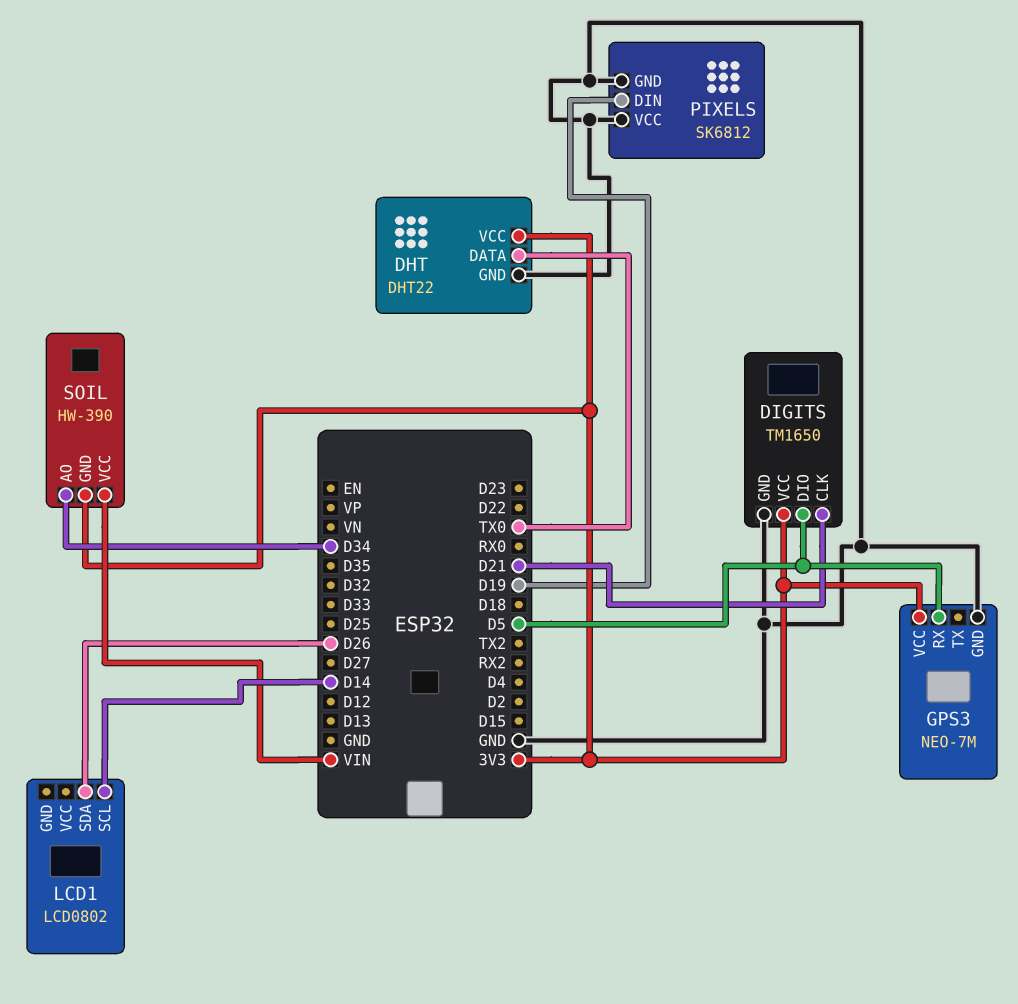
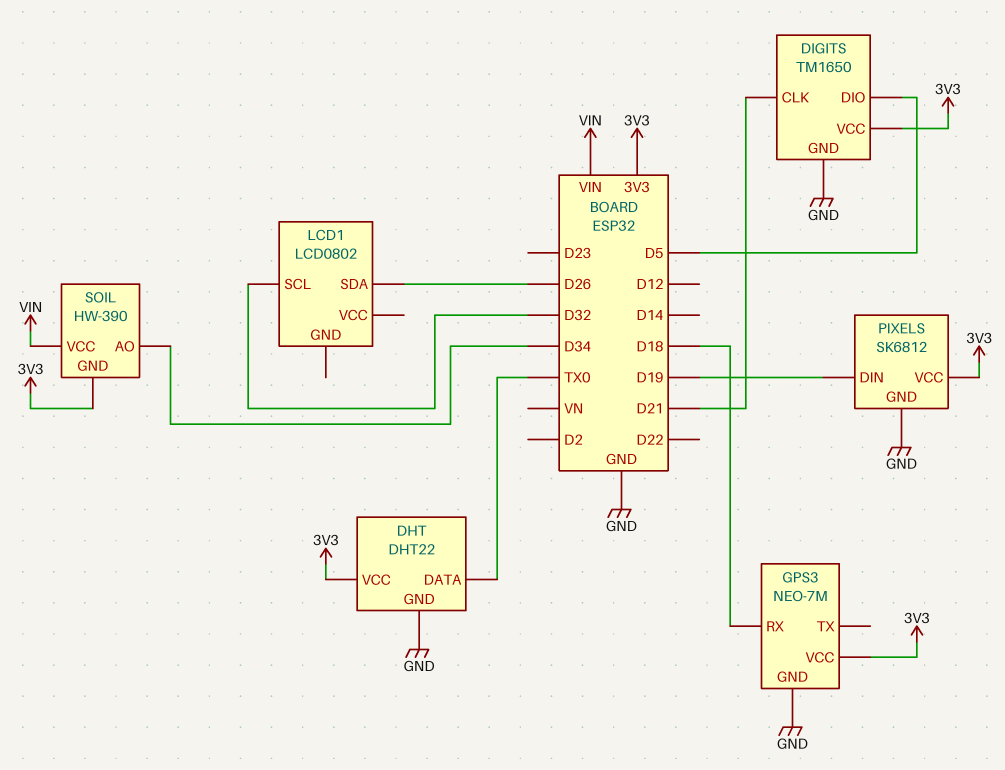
GPS3 pin RX: D5 -> D18
LCD1 pin SCL: D14 -> D32
PIXELS pin VCC: GND -> 3V3

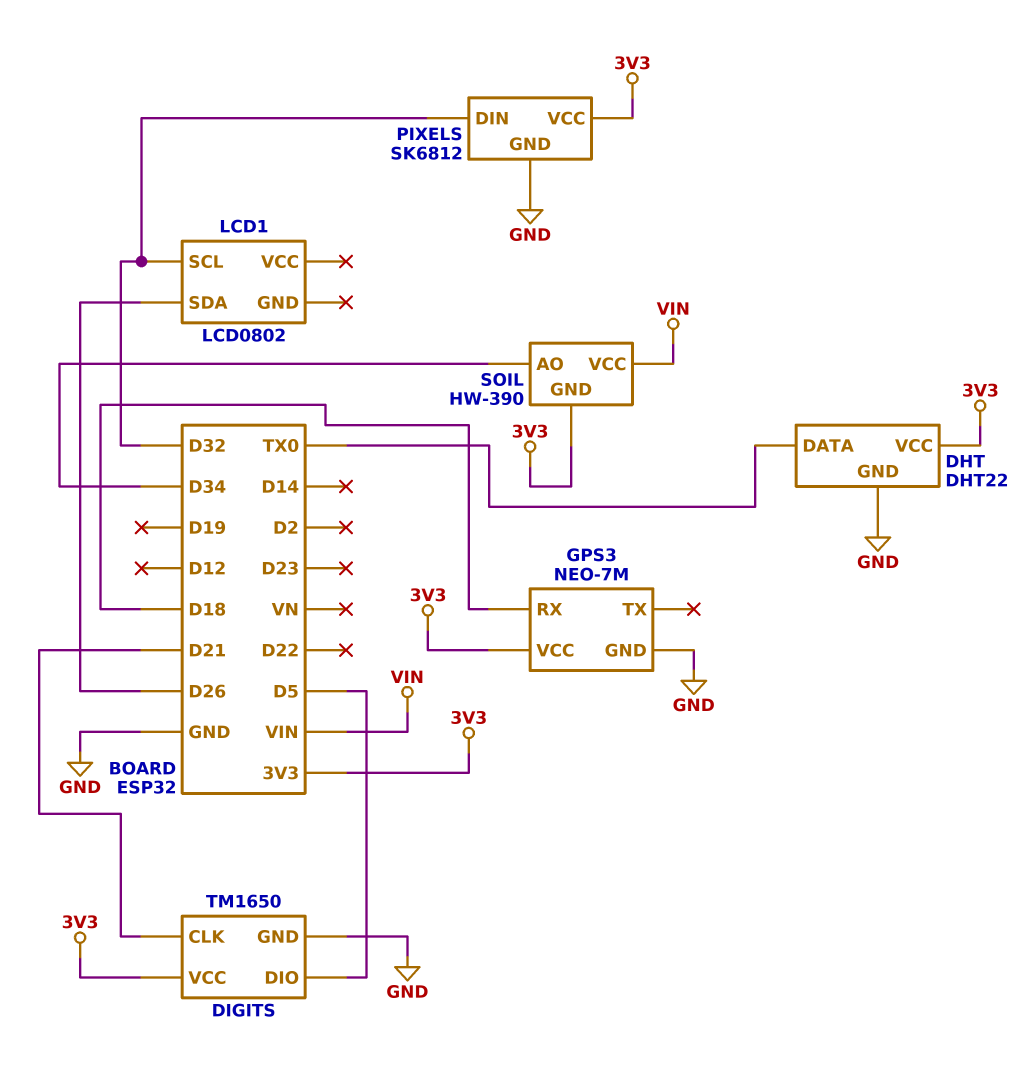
PIXELS pin DIN: D19 -> D32

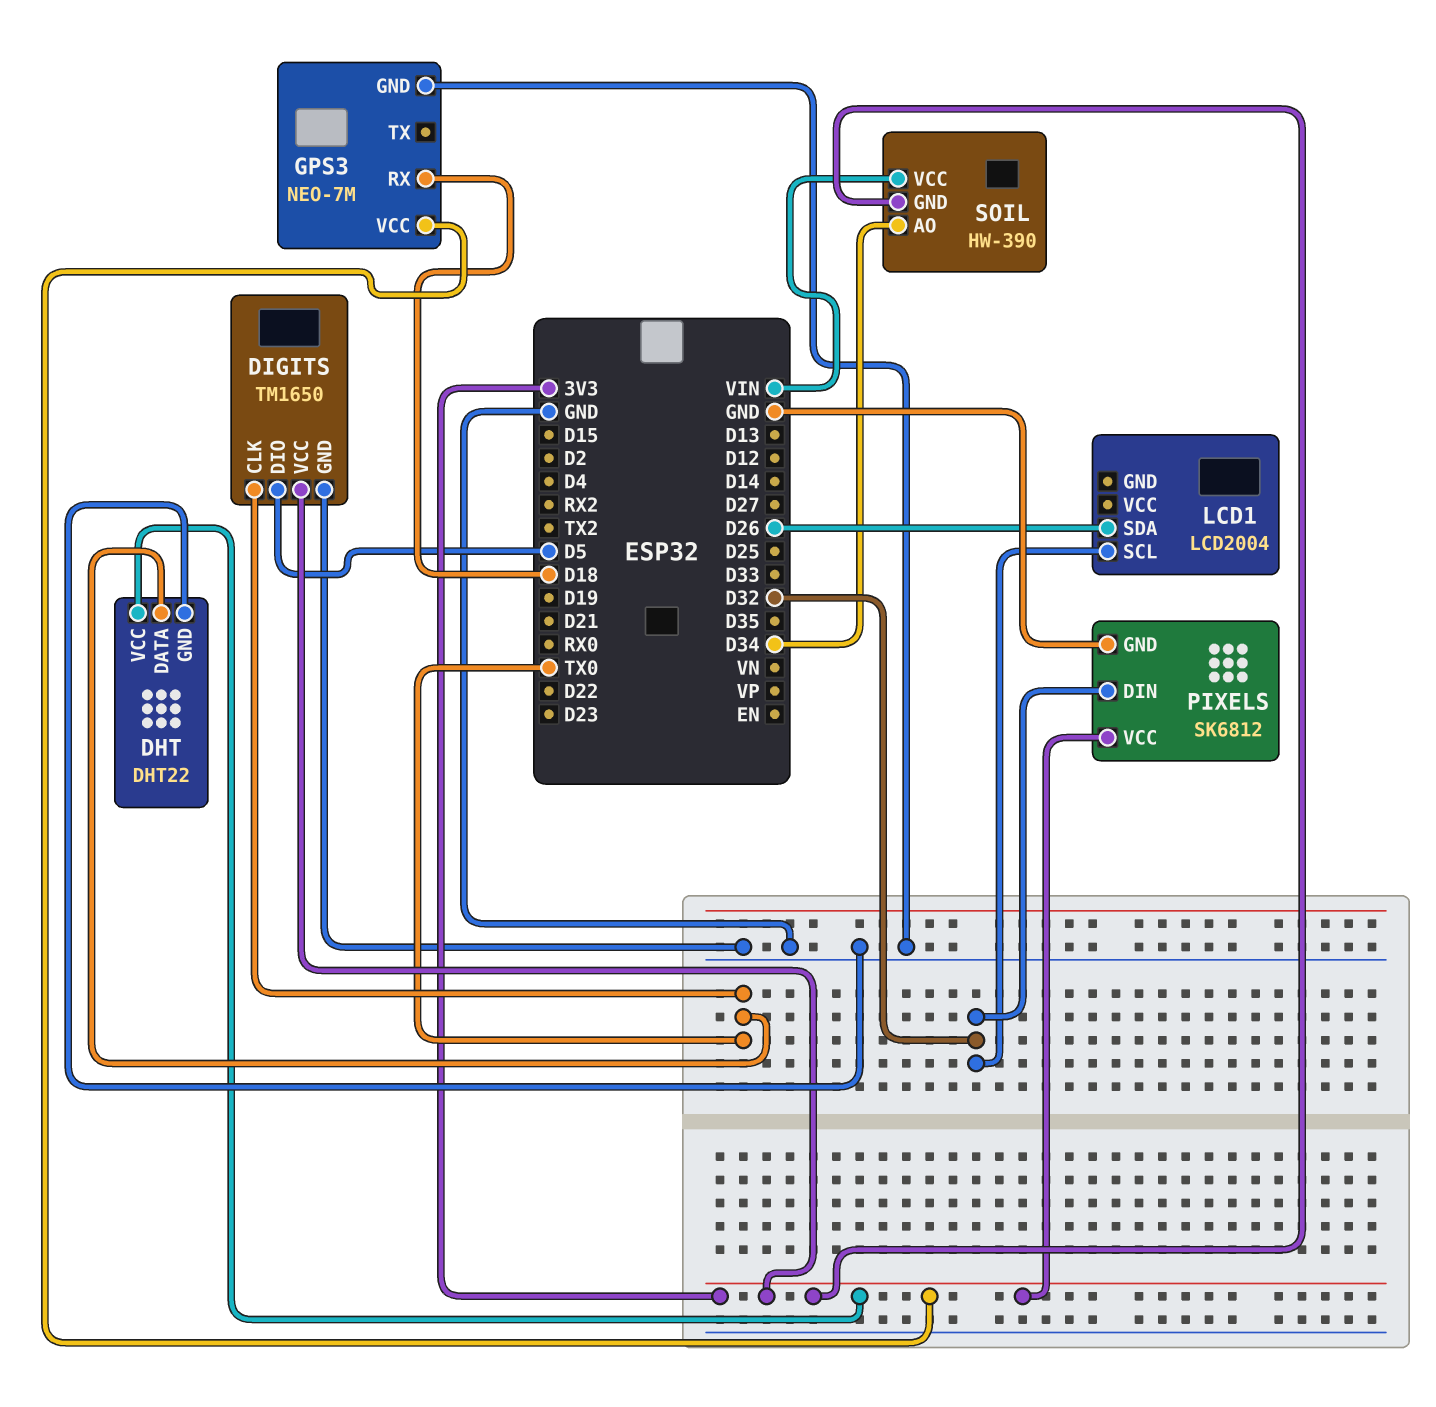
DIGITS pin CLK: D21 -> TX0
LCD1: LCD0802 -> LCD2004

